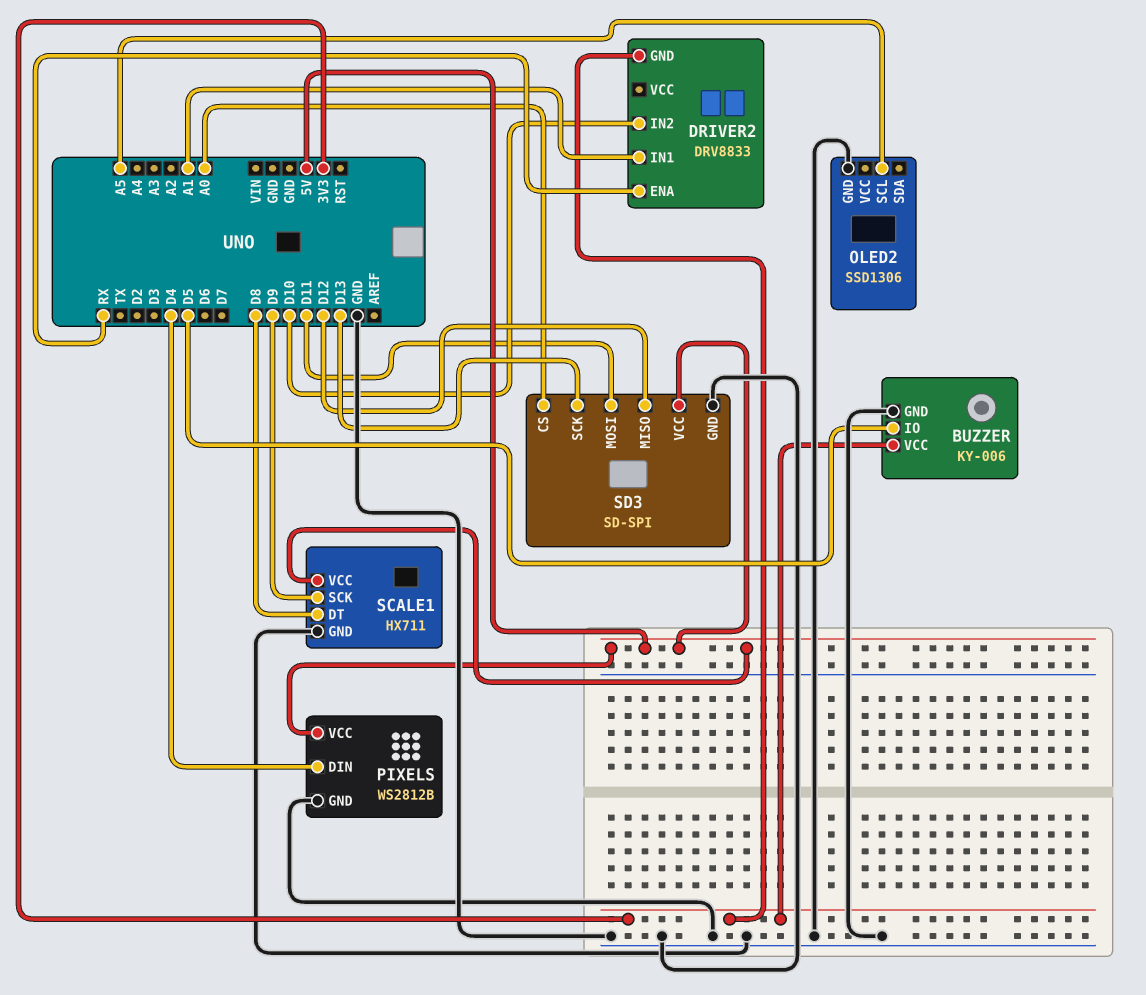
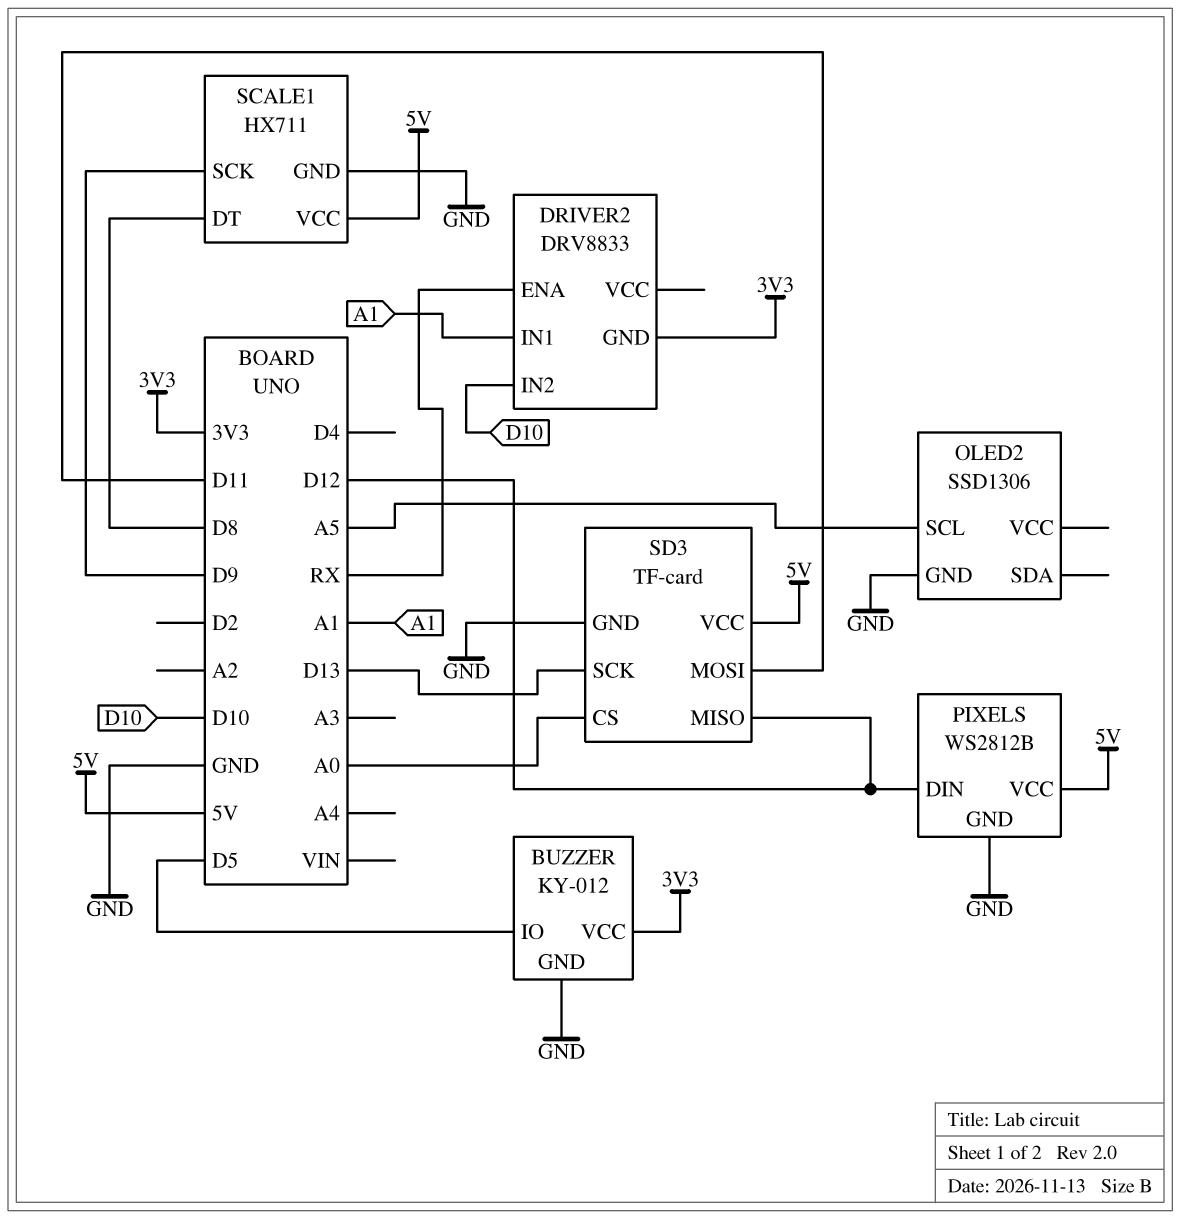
BUZZER: KY-006 -> KY-012
PIXELS pin DIN: D4 -> D12
SD3: SD-SPI -> TF-card

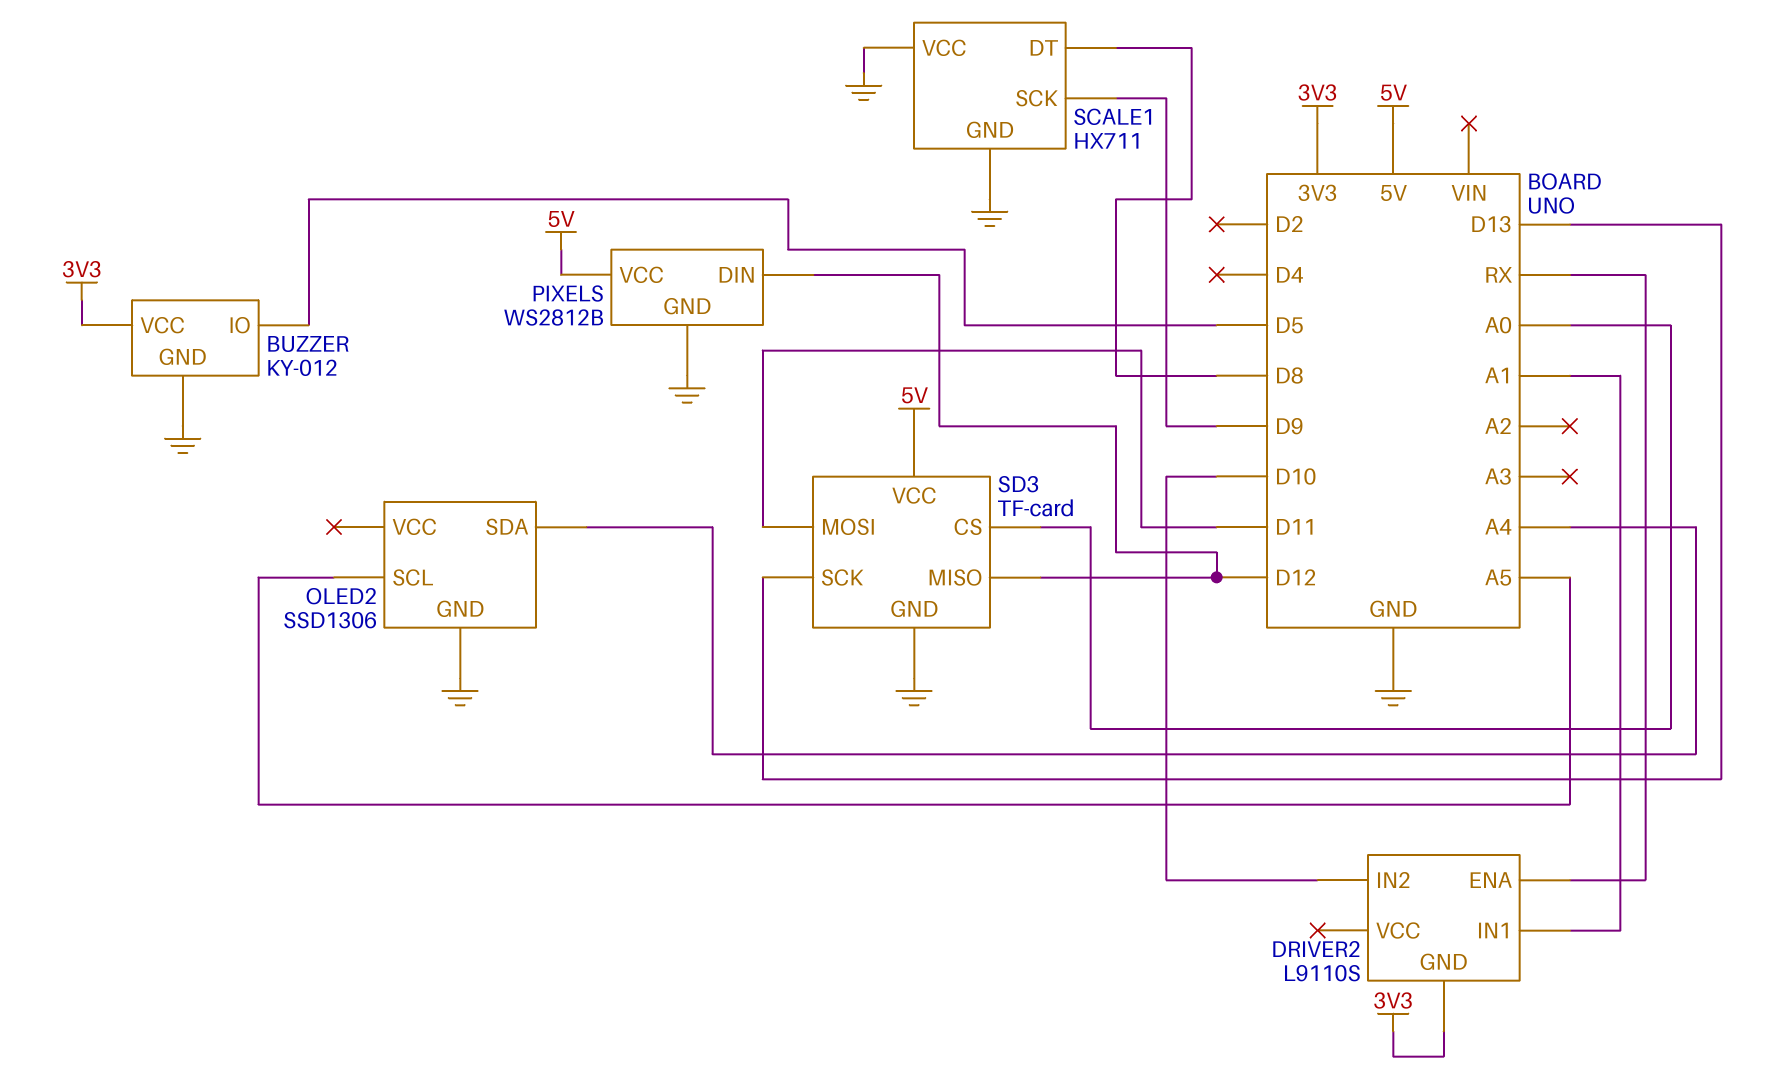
DRIVER2: DRV8833 -> L9110S
OLED2 pin SDA: none -> A4
SCALE1 pin VCC: 5V -> GND

